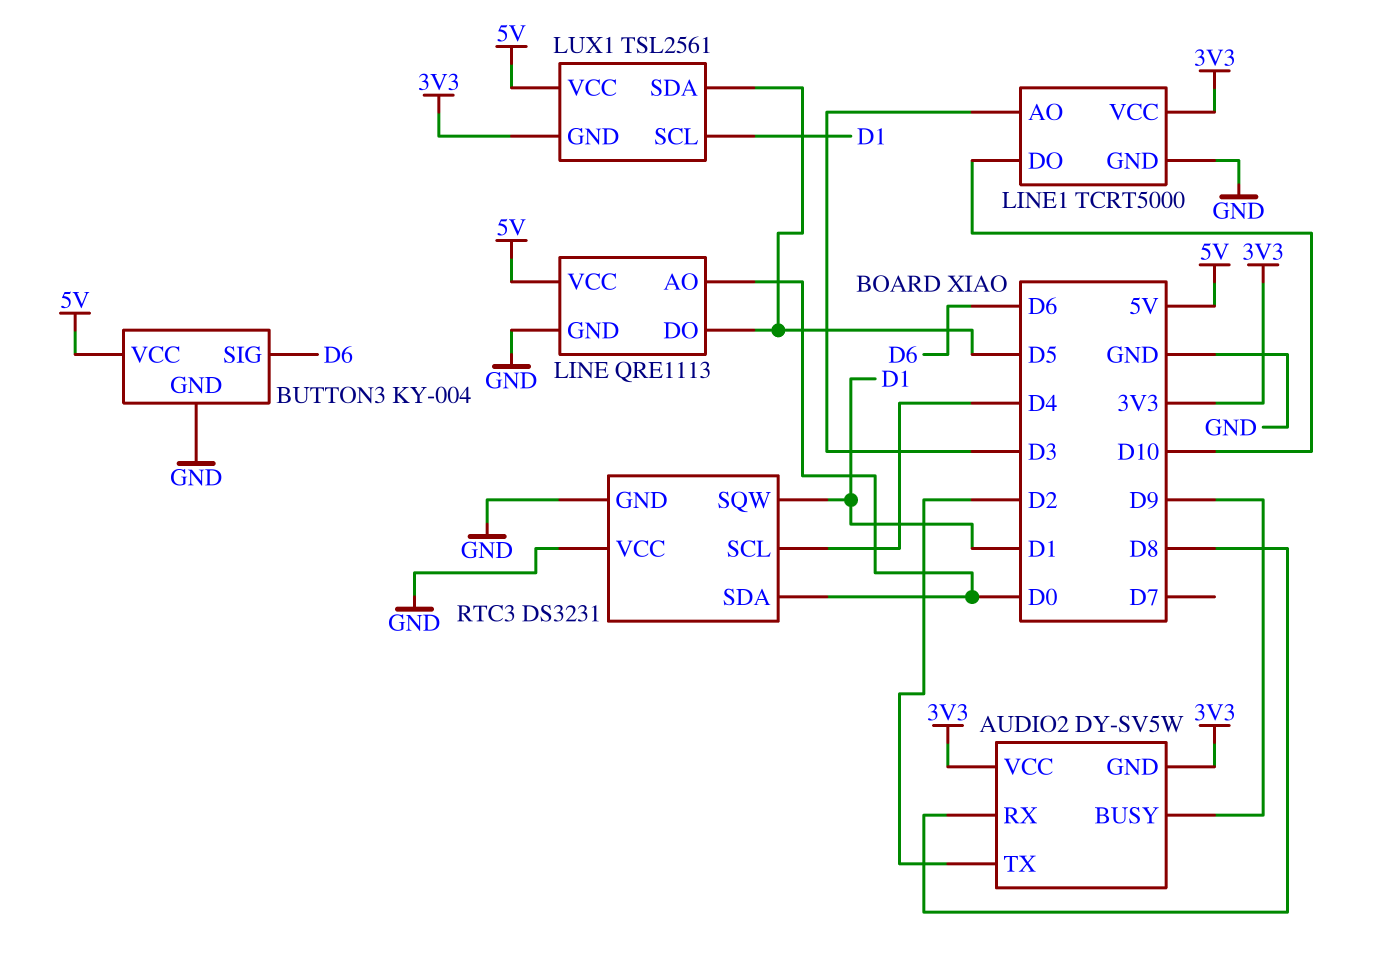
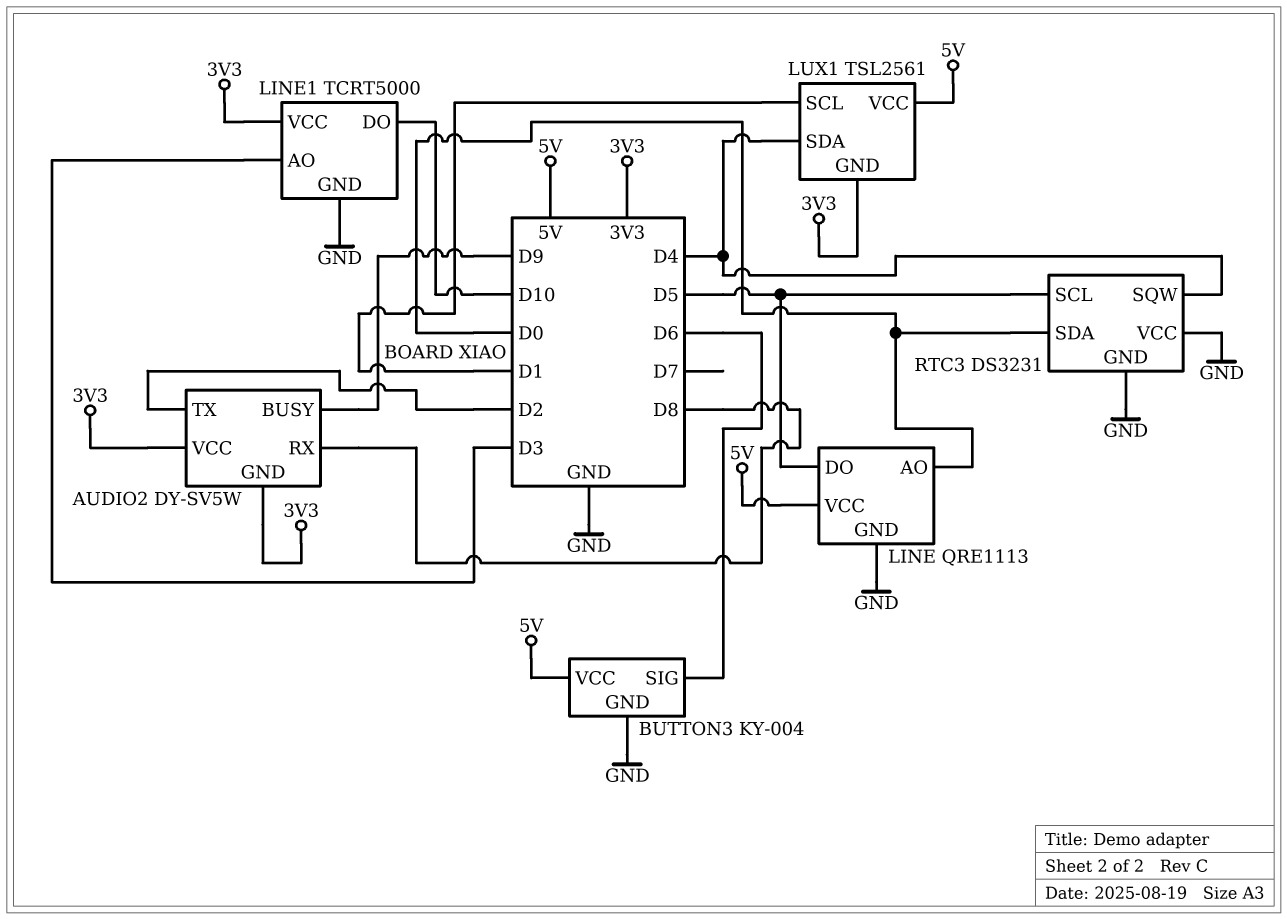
LUX1 pin SDA: D5 -> D4
RTC3 pin SCL: D4 -> D5
RTC3 pin SQW: D1 -> D4

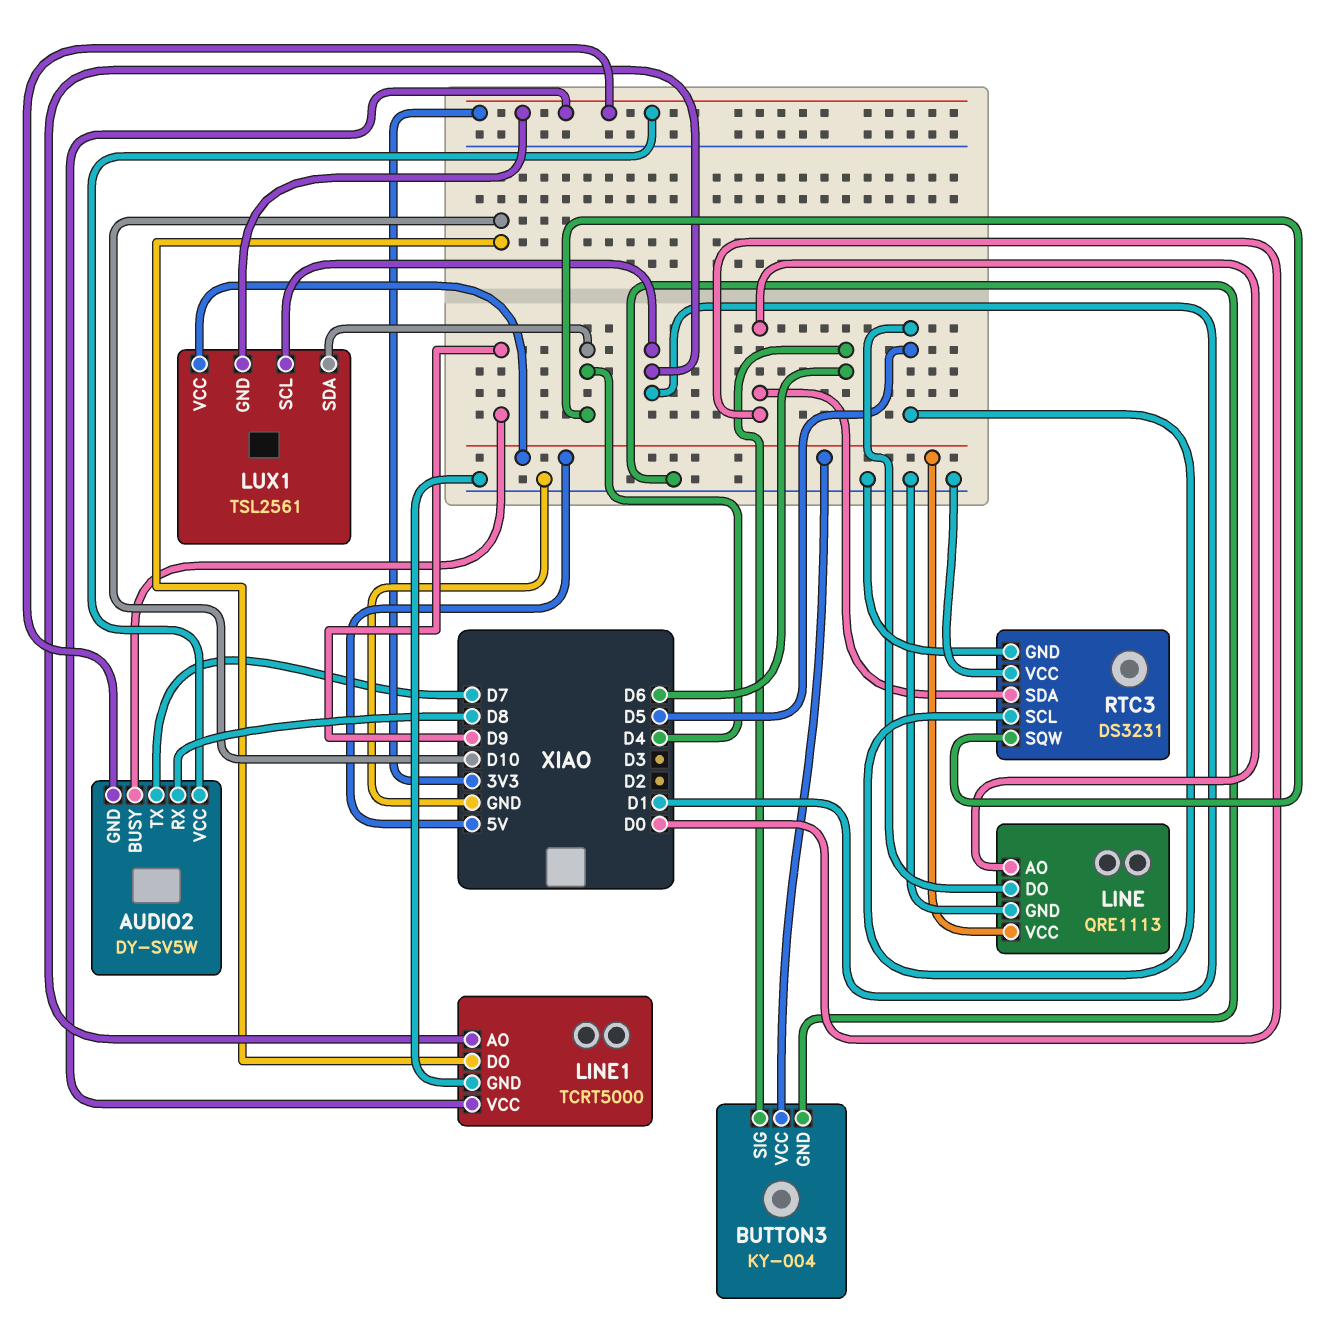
AUDIO2 pin TX: D2 -> D7
LINE1 pin AO: D3 -> D1

